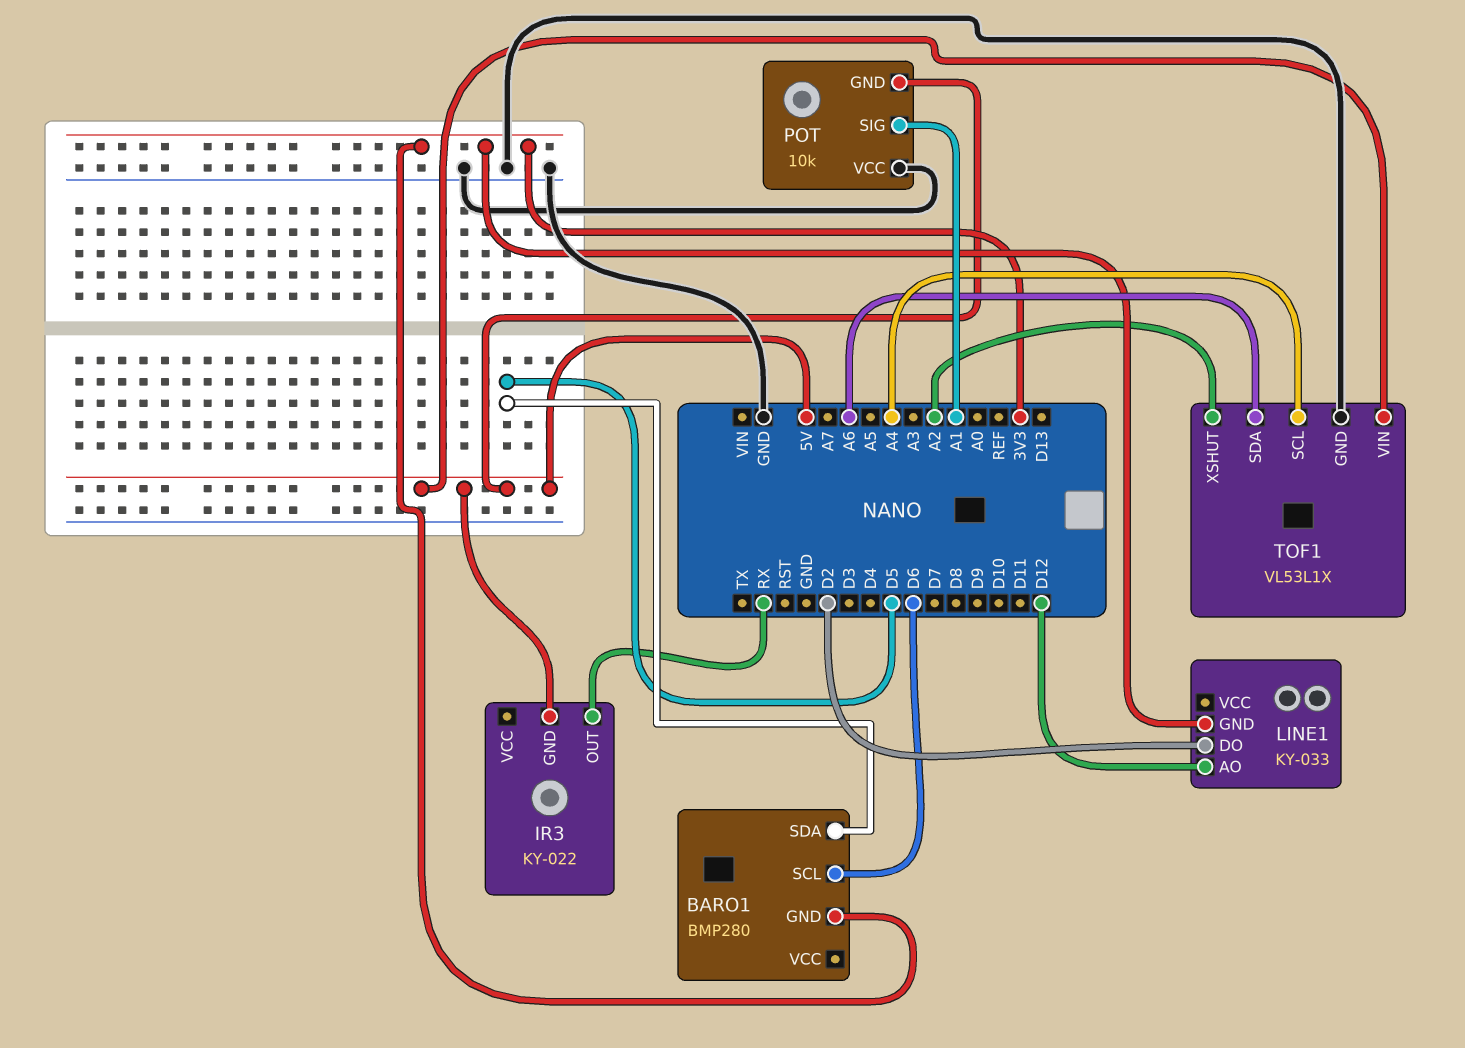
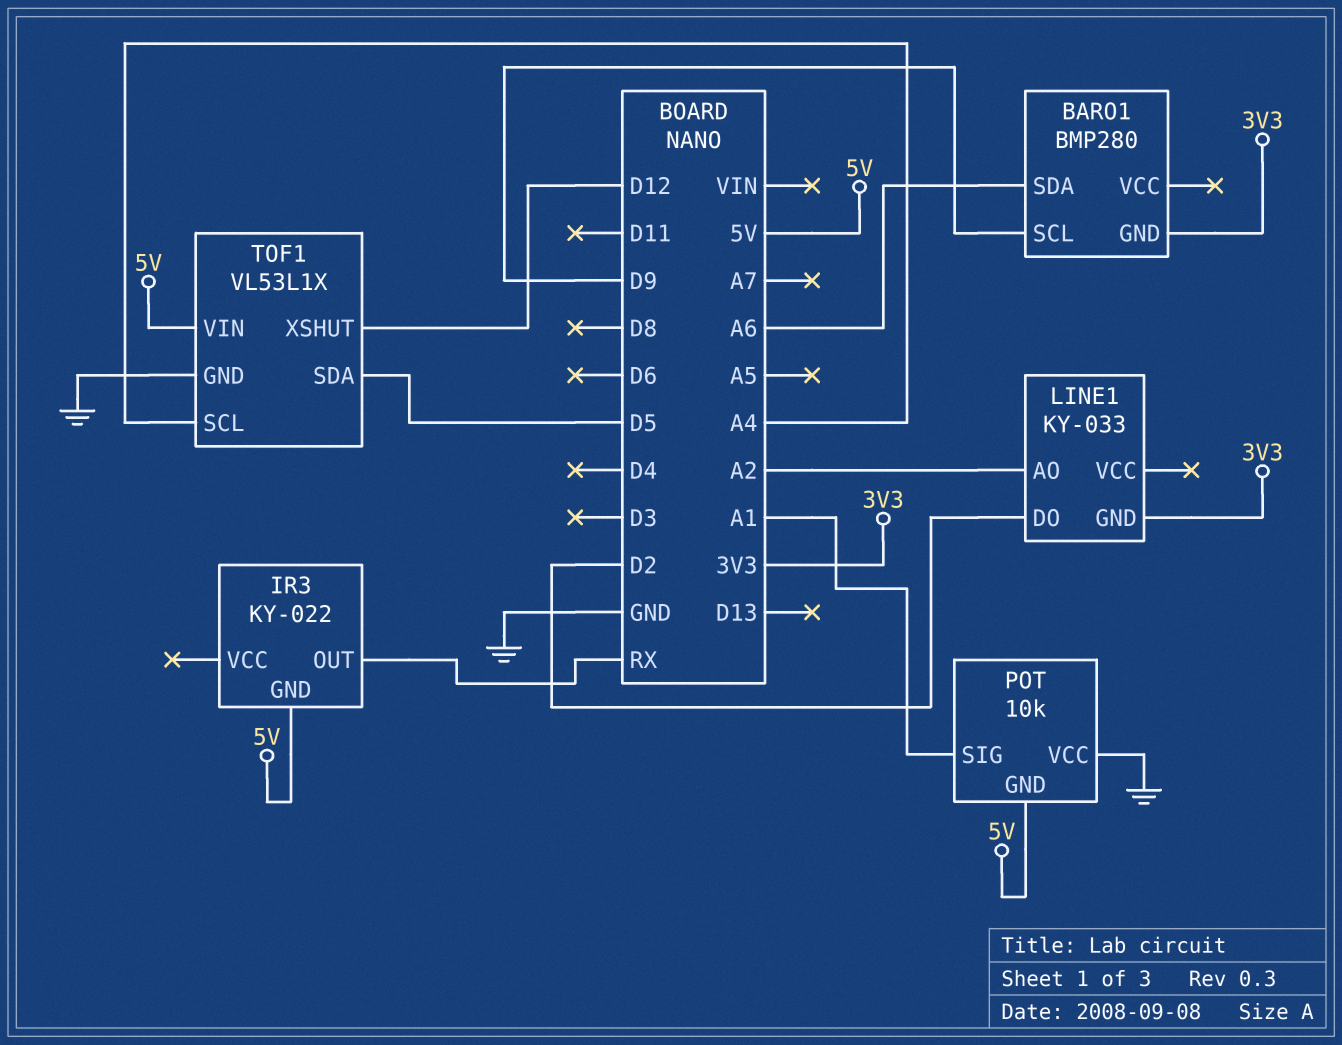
BARO1 pin SCL: D6 -> D9
BARO1 pin SDA: D5 -> A6
LINE1 pin AO: D12 -> A2
TOF1 pin SDA: A6 -> D5
TOF1 pin XSHUT: A2 -> D12

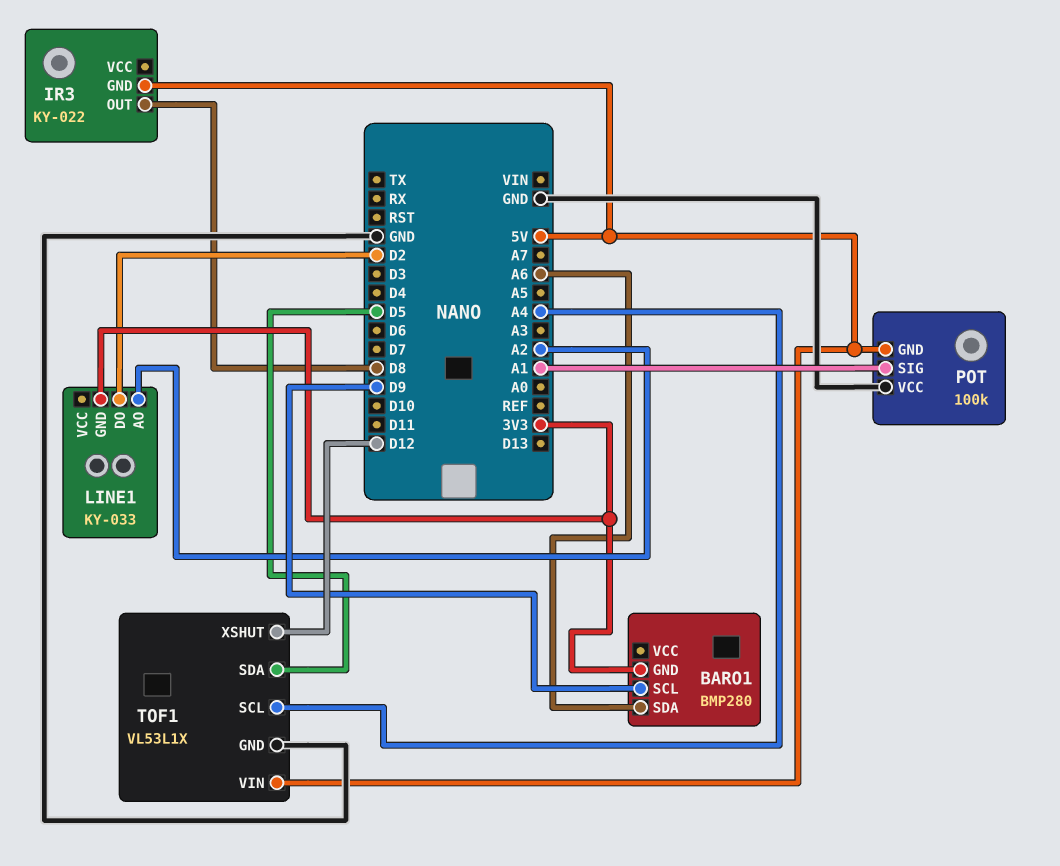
IR3 pin OUT: RX -> D8
POT: 10k -> 100k

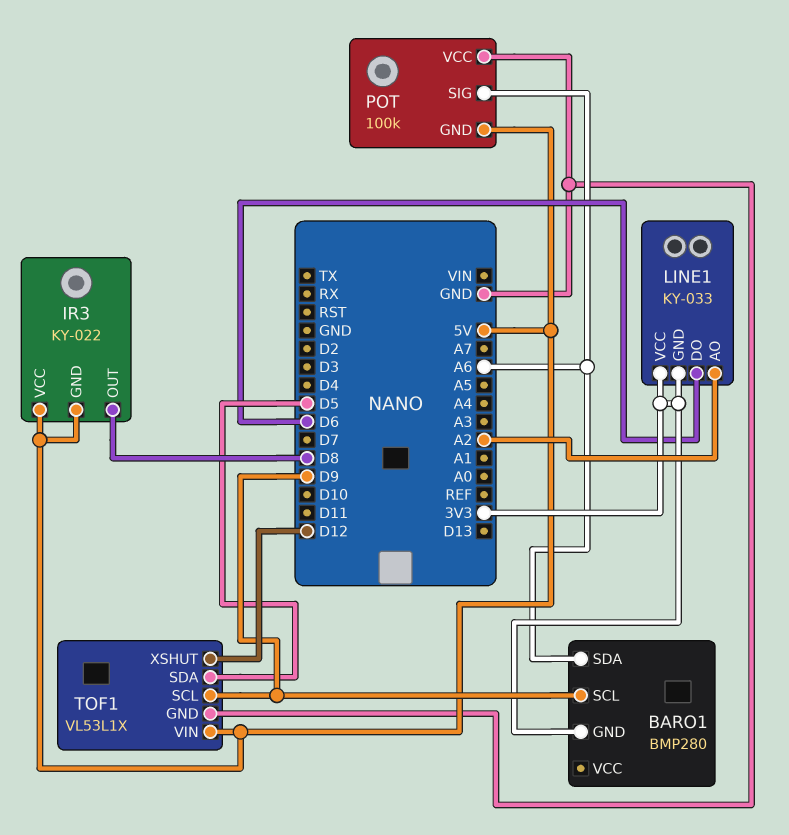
IR3 pin VCC: none -> 5V
LINE1 pin DO: D2 -> D6
LINE1 pin VCC: none -> 3V3
POT pin SIG: A1 -> A6
TOF1 pin SCL: A4 -> D9

